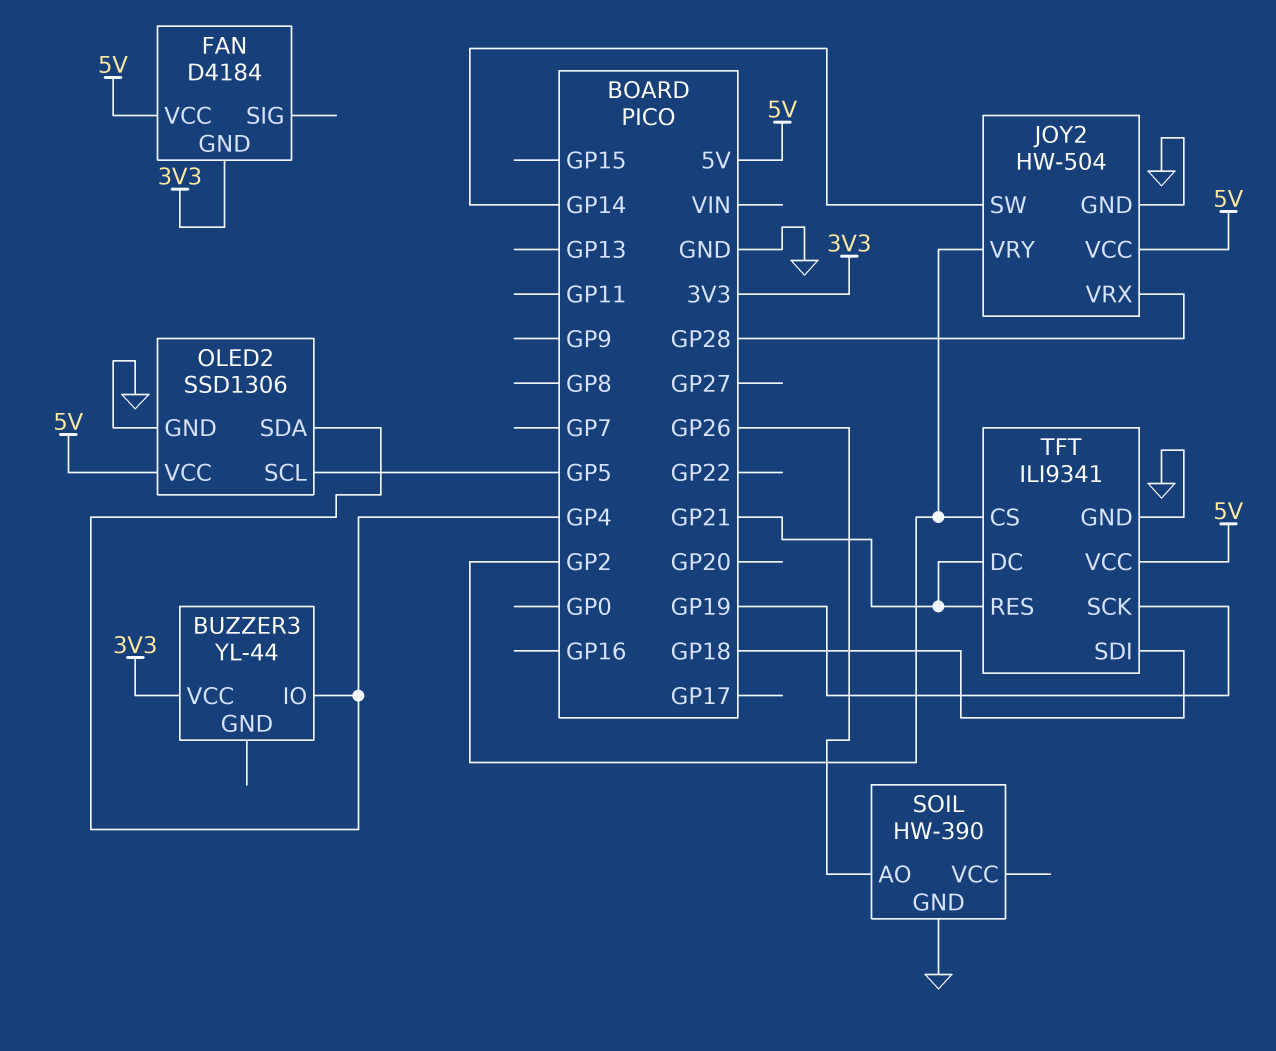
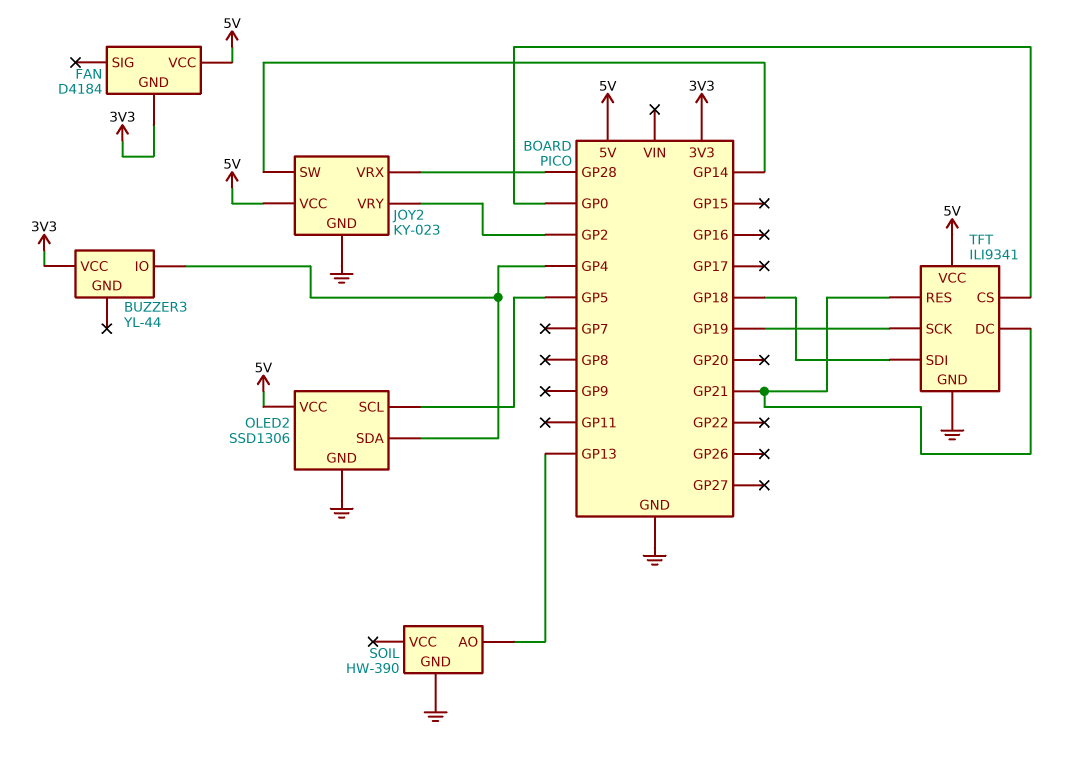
JOY2: HW-504 -> KY-023
SOIL pin AO: GP26 -> GP13
TFT pin CS: GP2 -> GP0

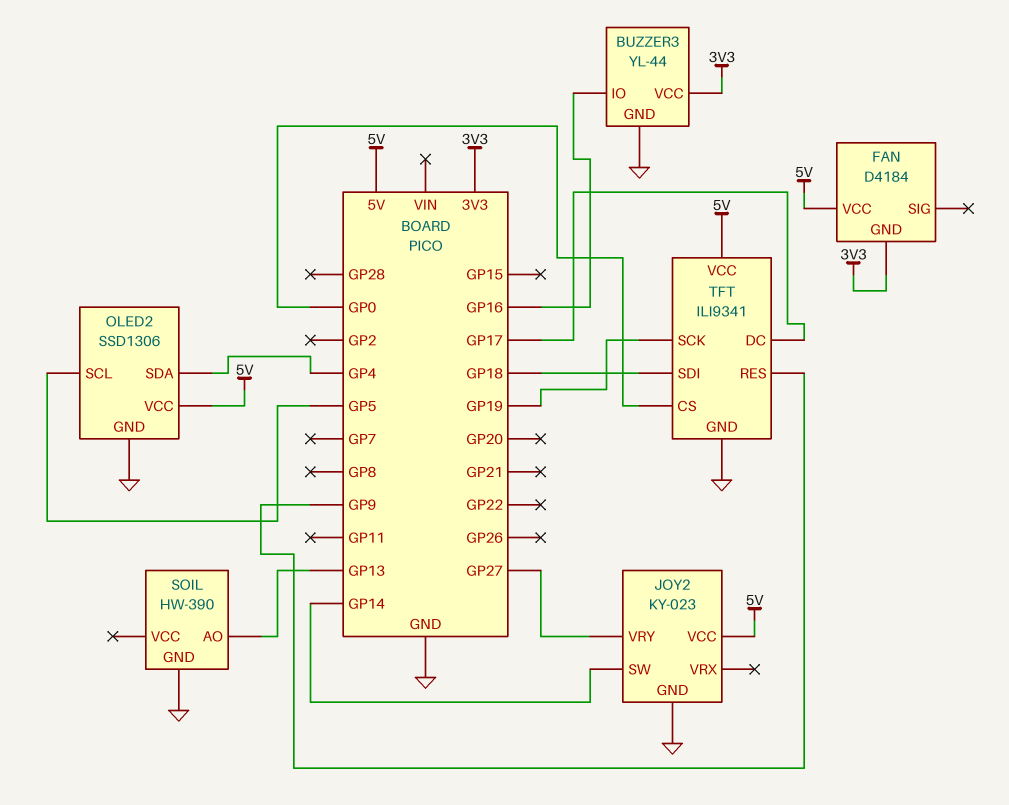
BUZZER3 pin GND: none -> GND
BUZZER3 pin IO: GP4 -> GP16
JOY2 pin VRX: GP28 -> none
JOY2 pin VRY: GP2 -> GP27
TFT pin DC: GP21 -> GP17
TFT pin RES: GP21 -> GP9

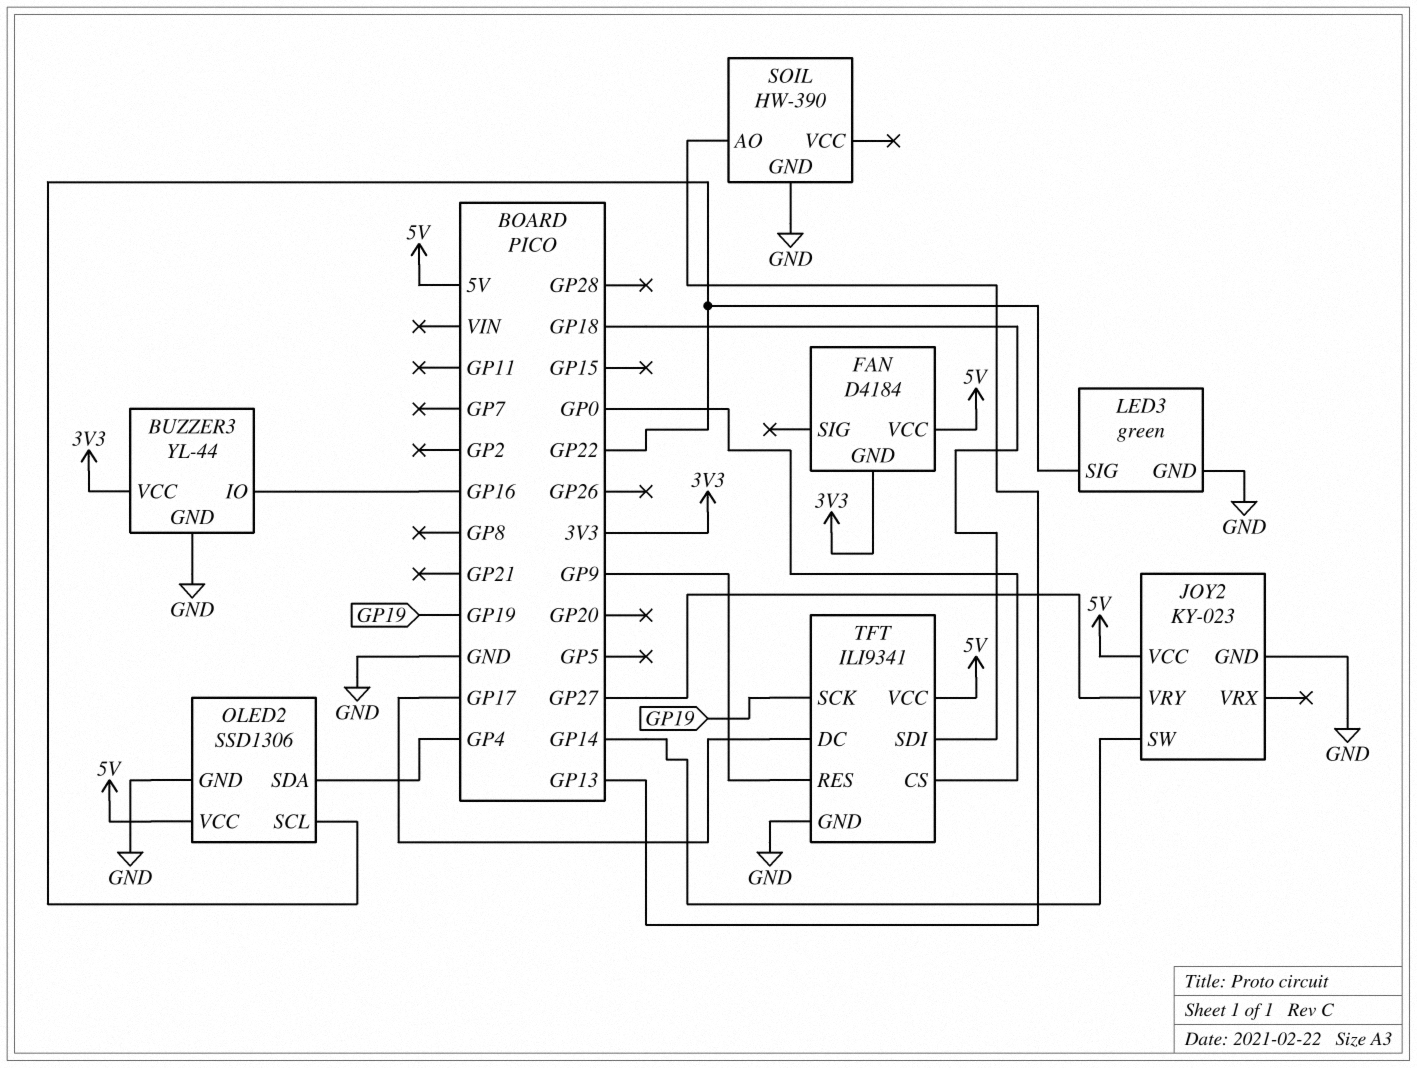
LED3: none -> green
LED3 pin GND: none -> GND
LED3 pin SIG: none -> GP22
OLED2 pin SCL: GP5 -> GP22

